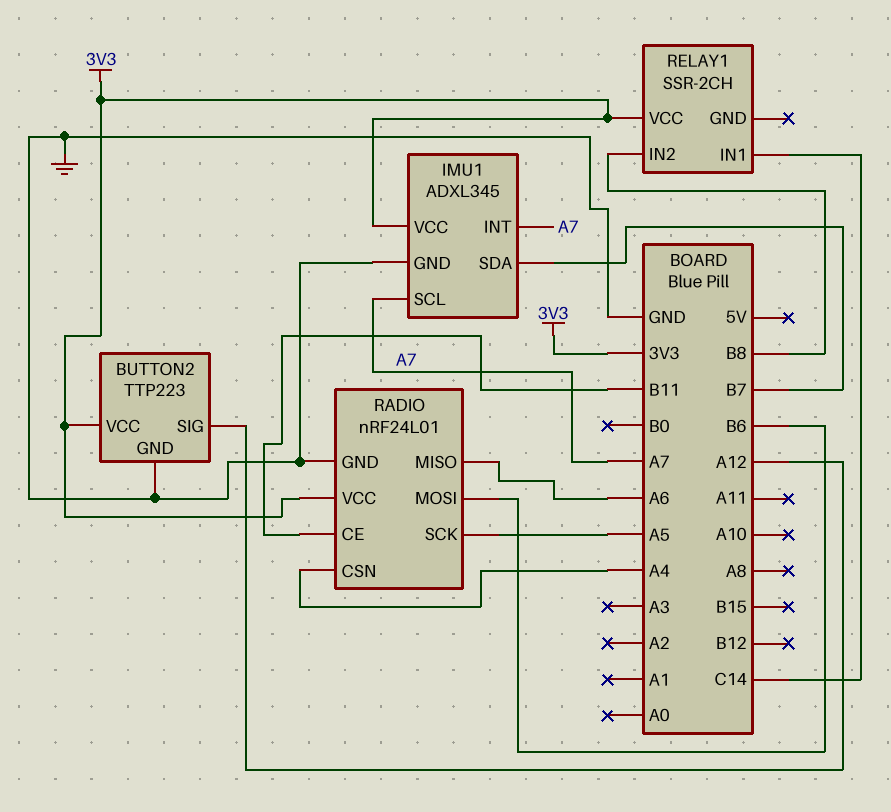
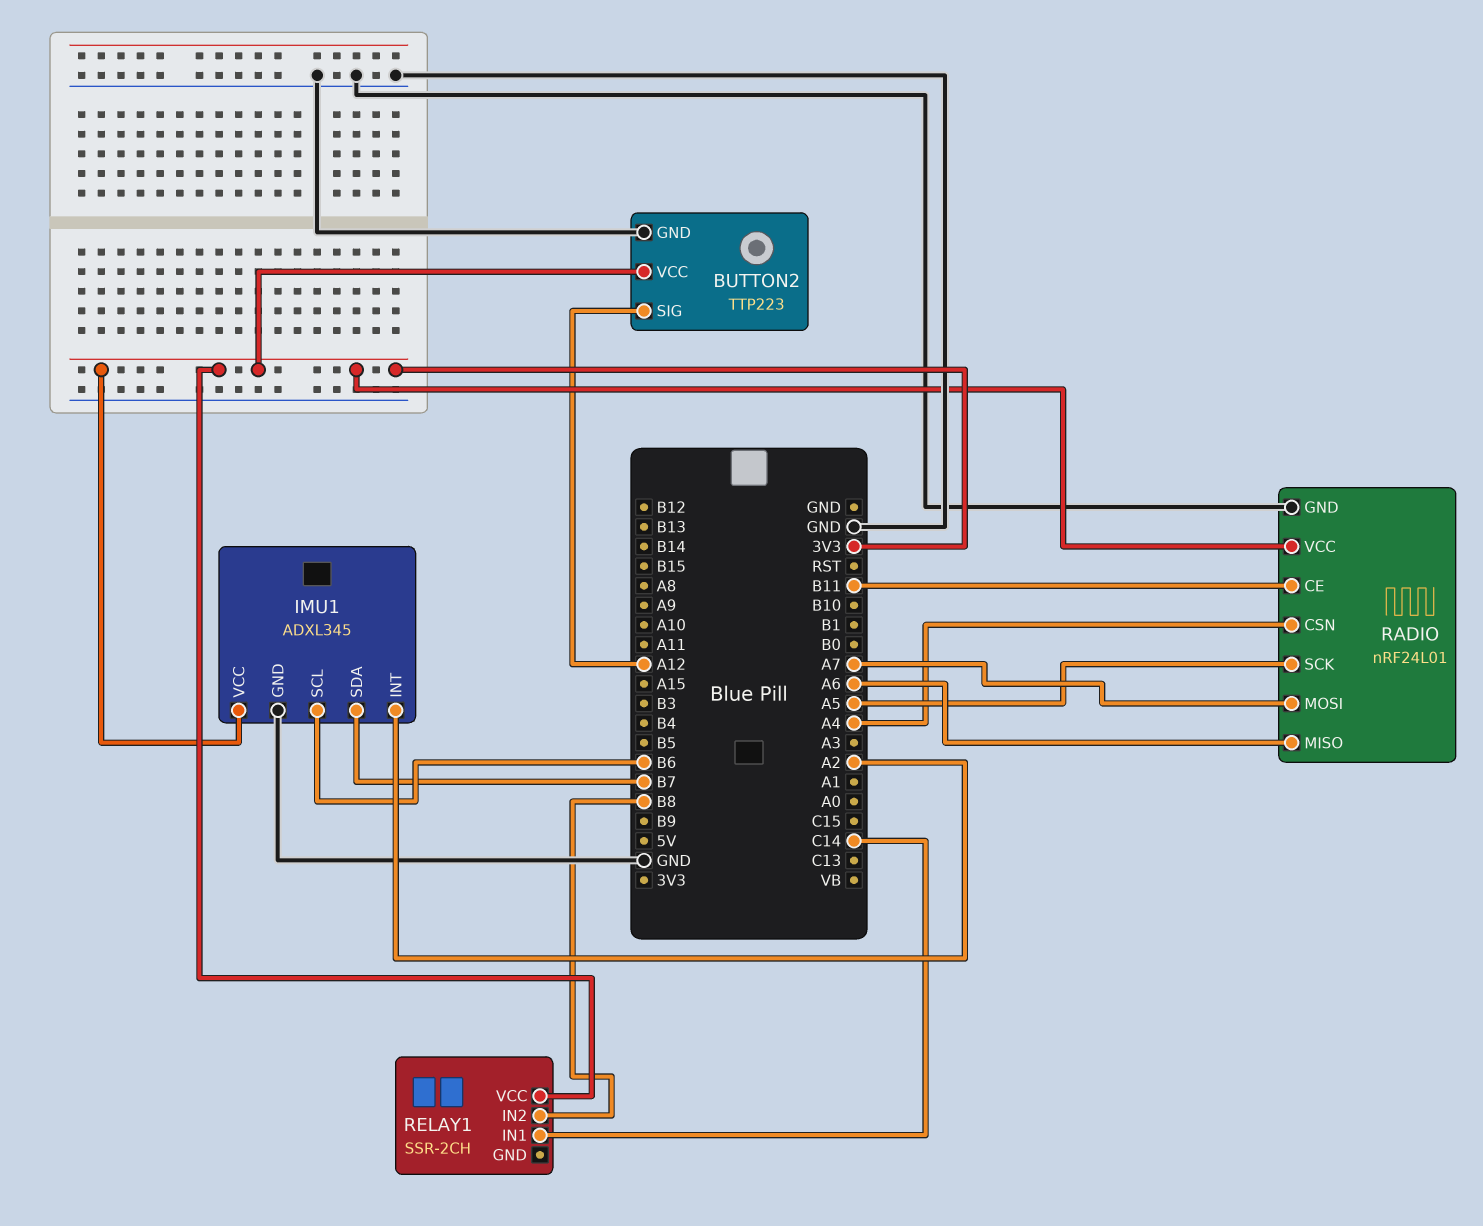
IMU1 pin INT: A7 -> A2
IMU1 pin SCL: A7 -> B6
RADIO pin MOSI: B6 -> A7

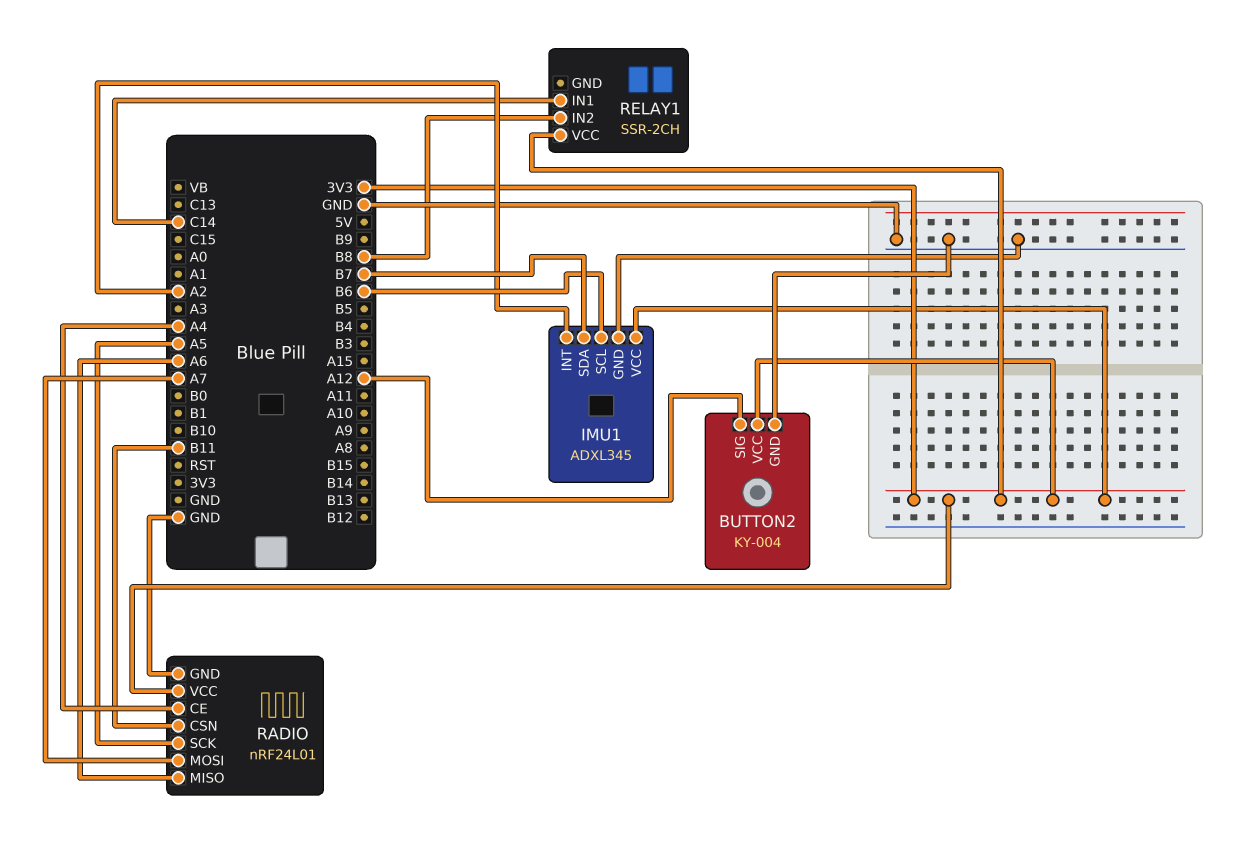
BUTTON2: TTP223 -> KY-004
RADIO pin CE: B11 -> A4
RADIO pin CSN: A4 -> B11

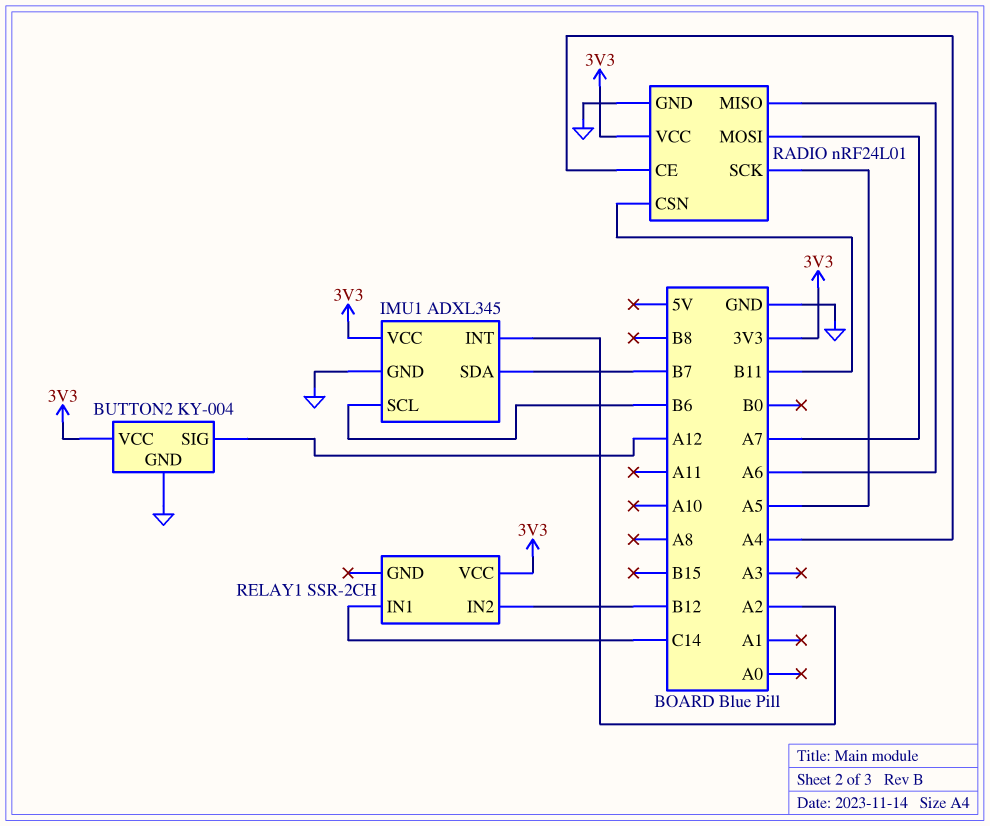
RELAY1 pin IN2: B8 -> B12

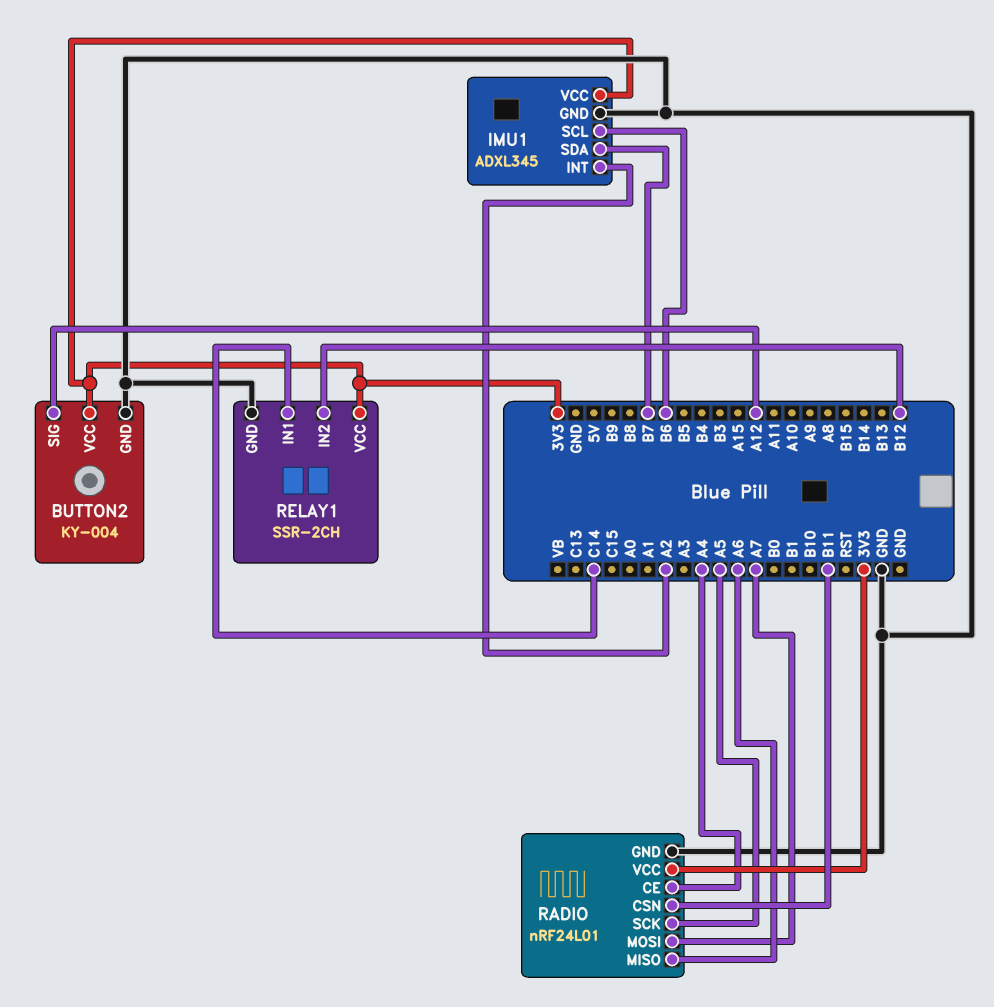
RELAY1 pin GND: none -> GND

